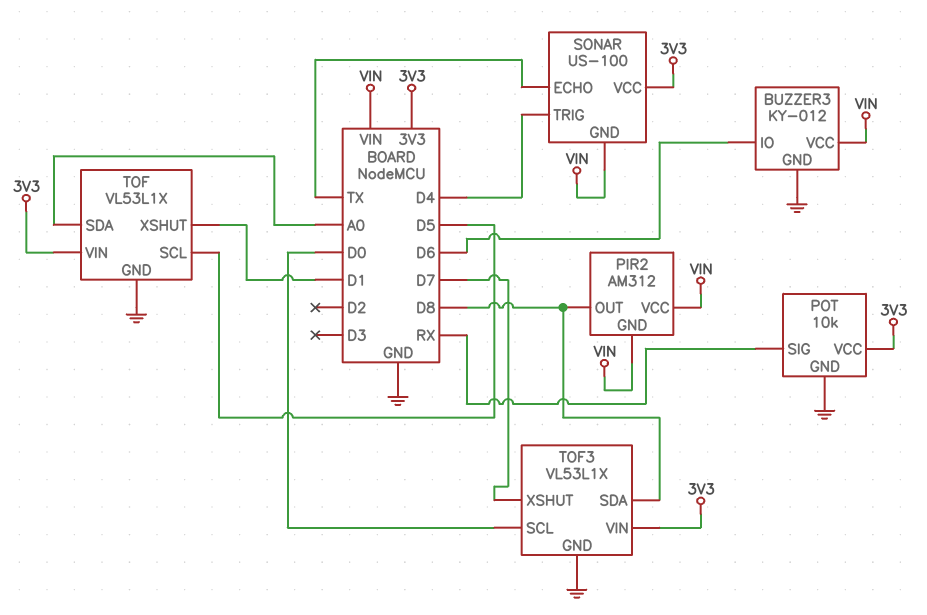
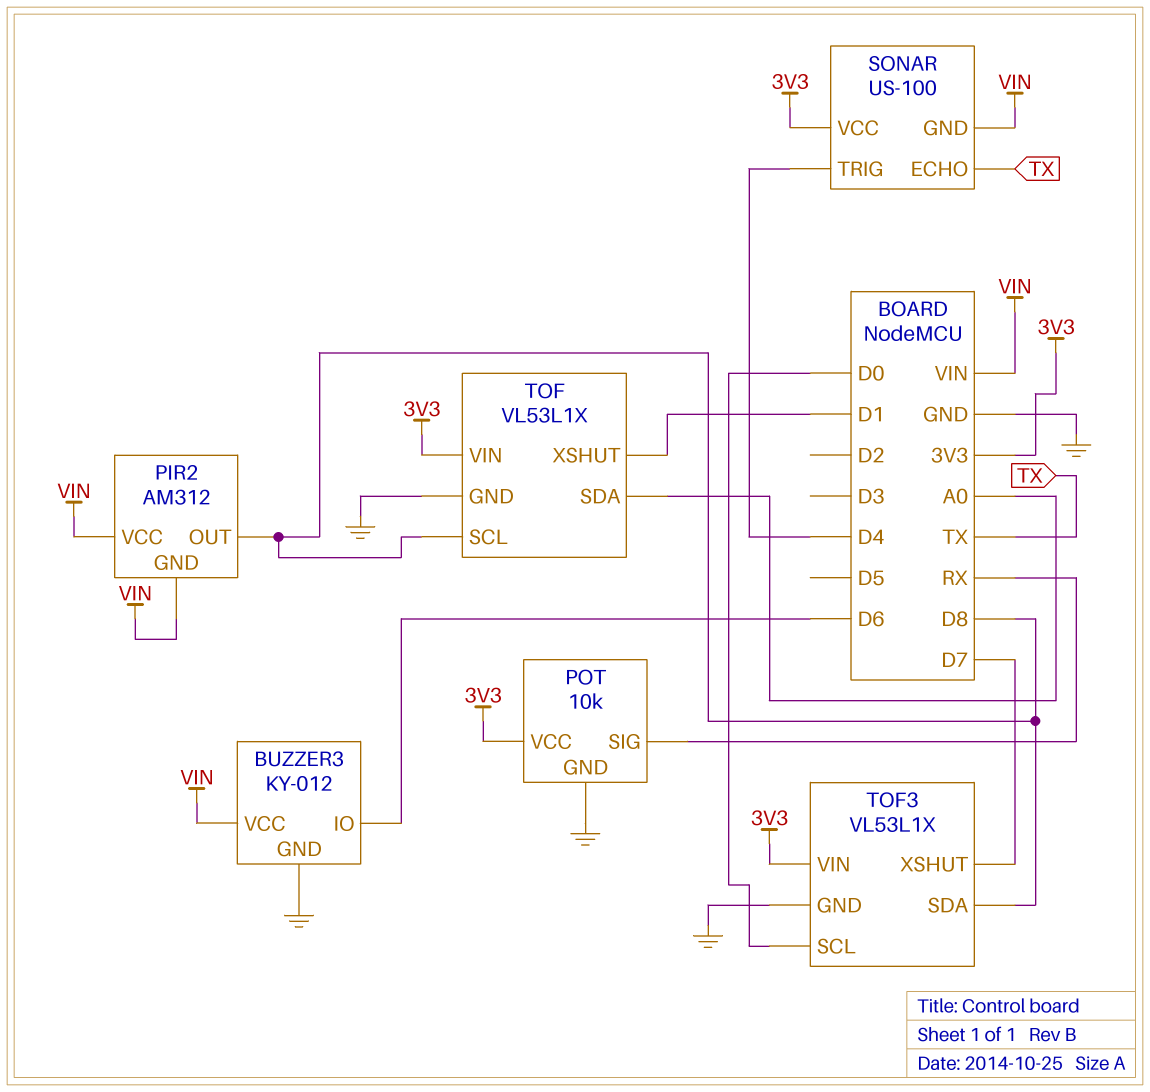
TOF pin SCL: D5 -> D8

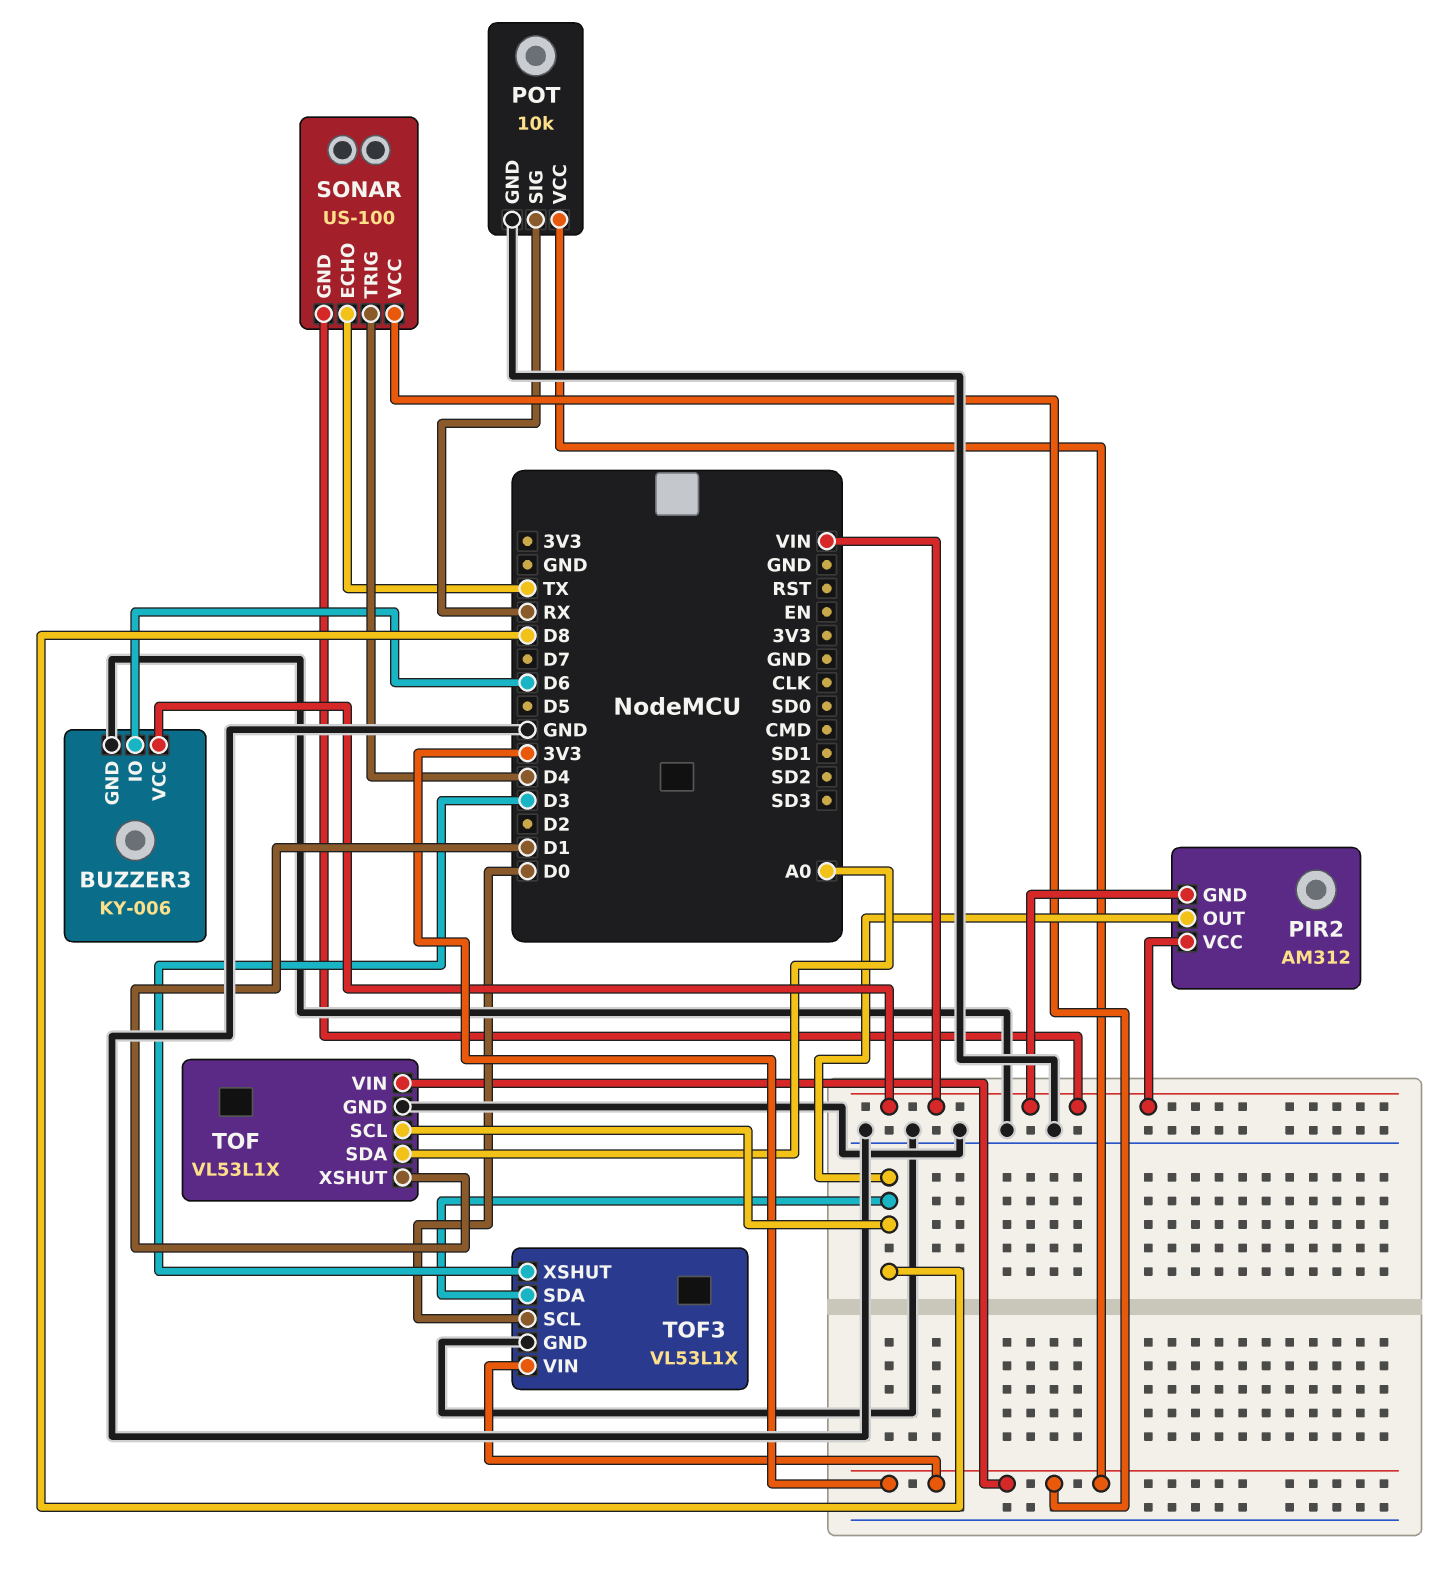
BUZZER3: KY-012 -> KY-006
TOF3 pin XSHUT: D7 -> D3

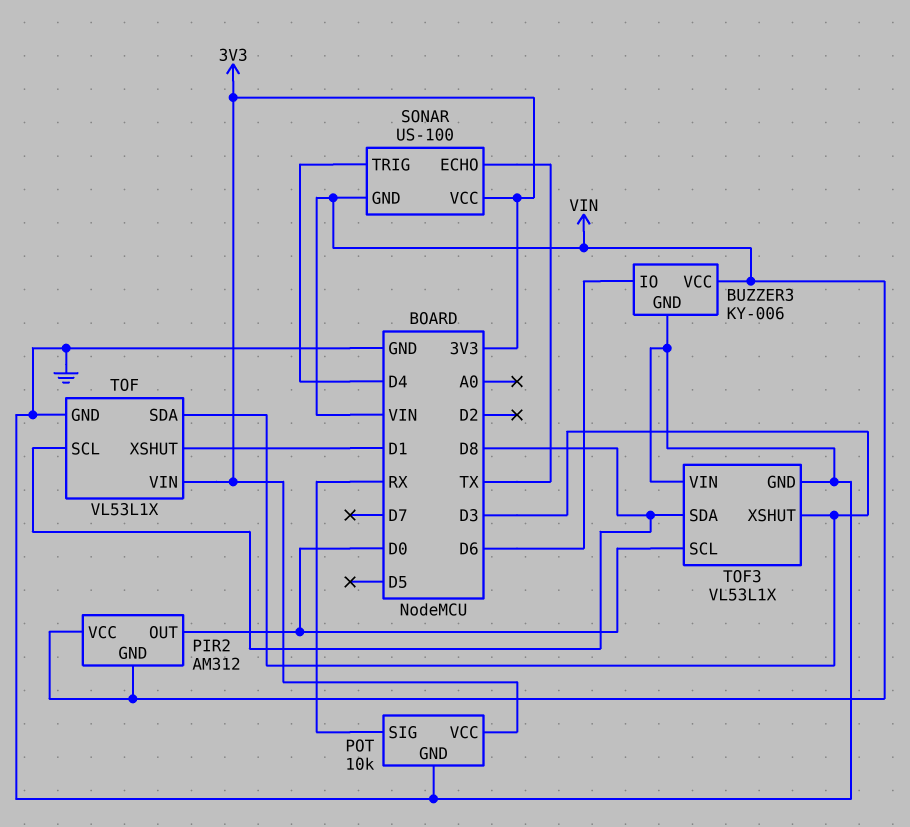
PIR2 pin OUT: D8 -> D0
TOF pin SDA: A0 -> D3
TOF3 pin VIN: 3V3 -> GND

